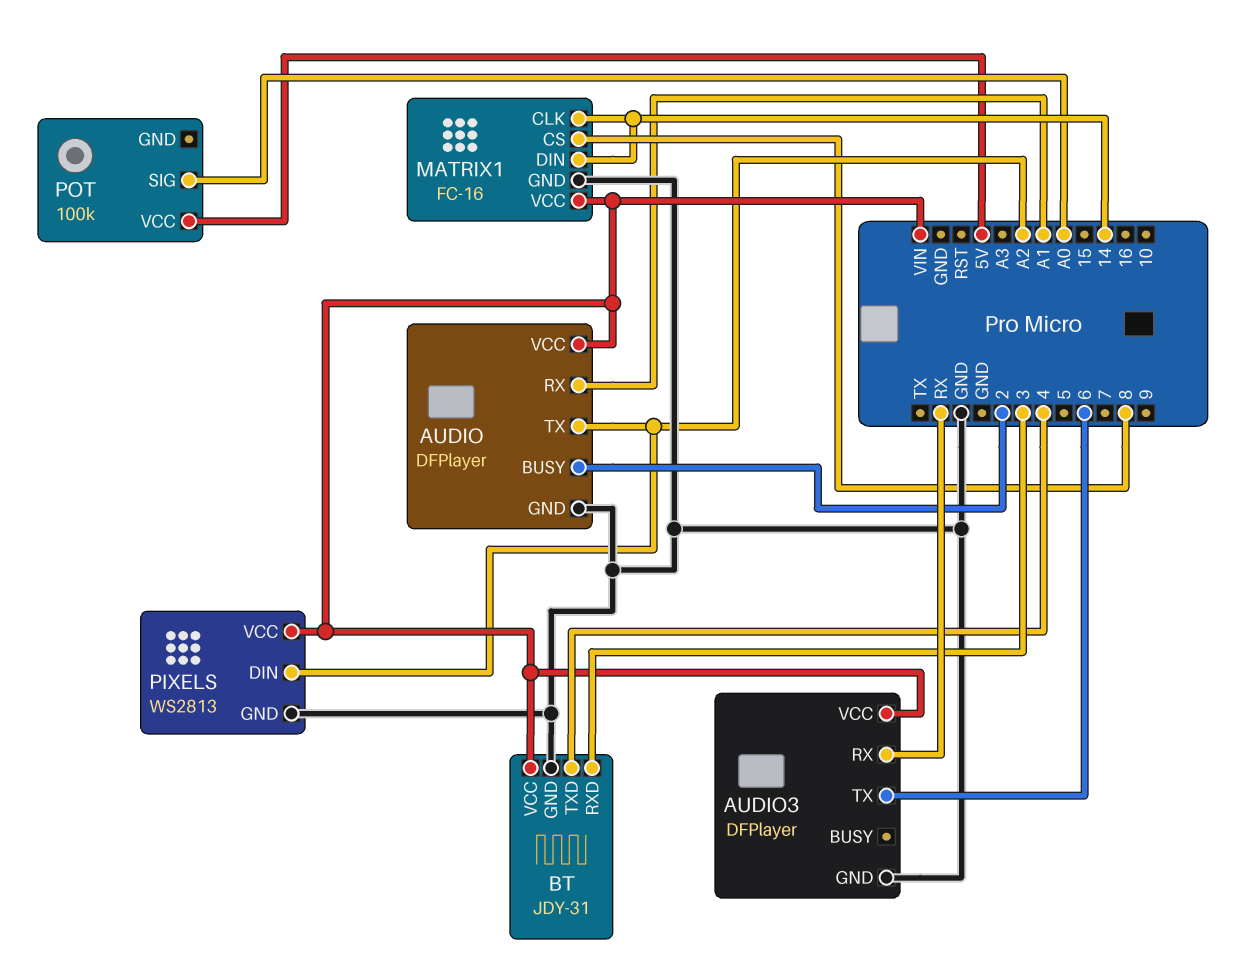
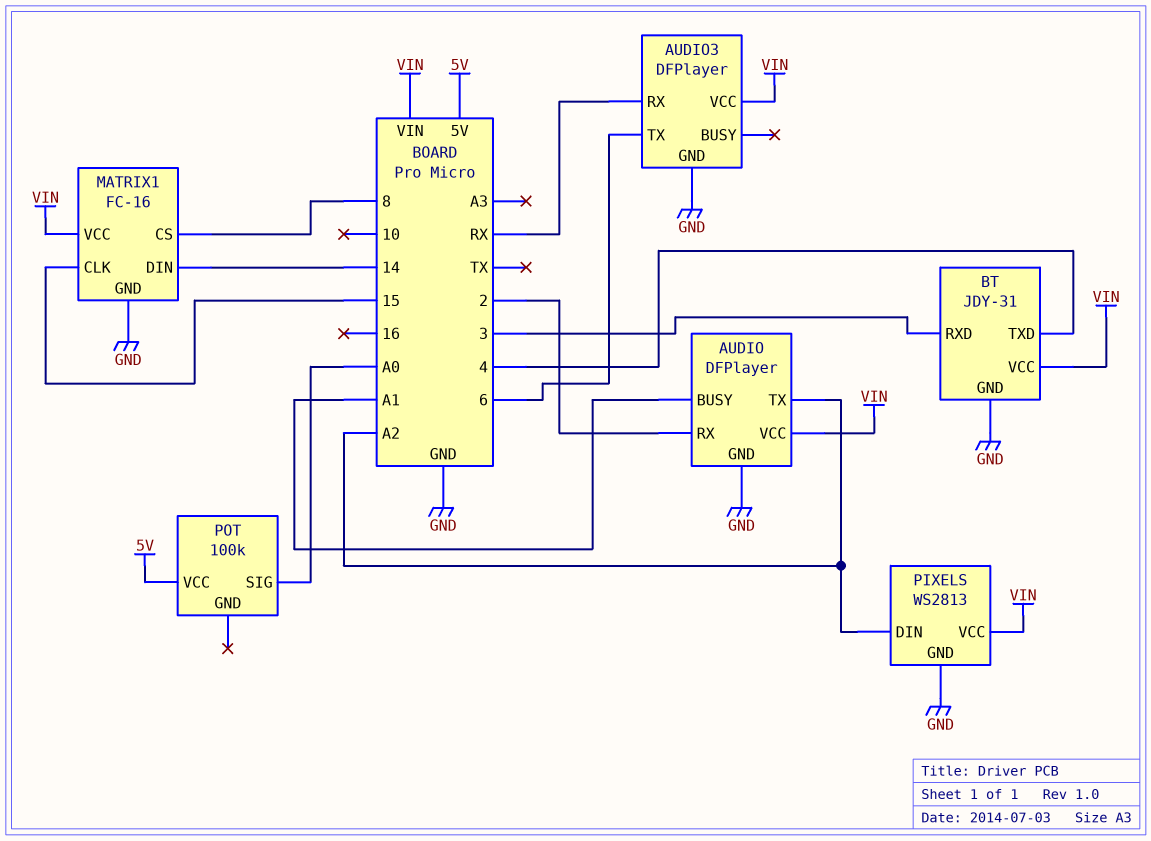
AUDIO pin BUSY: 2 -> A1
AUDIO pin RX: A1 -> 2
MATRIX1 pin CLK: 14 -> 15

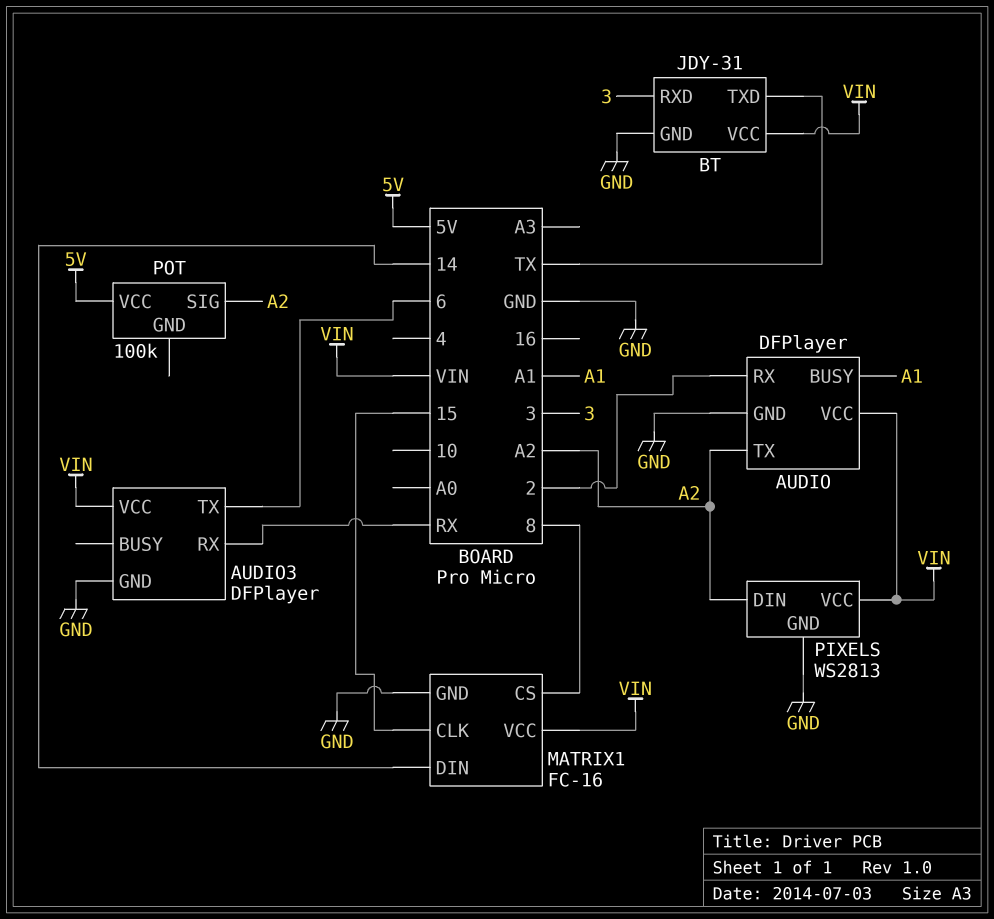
BT pin TXD: 4 -> TX
POT pin SIG: A0 -> A2

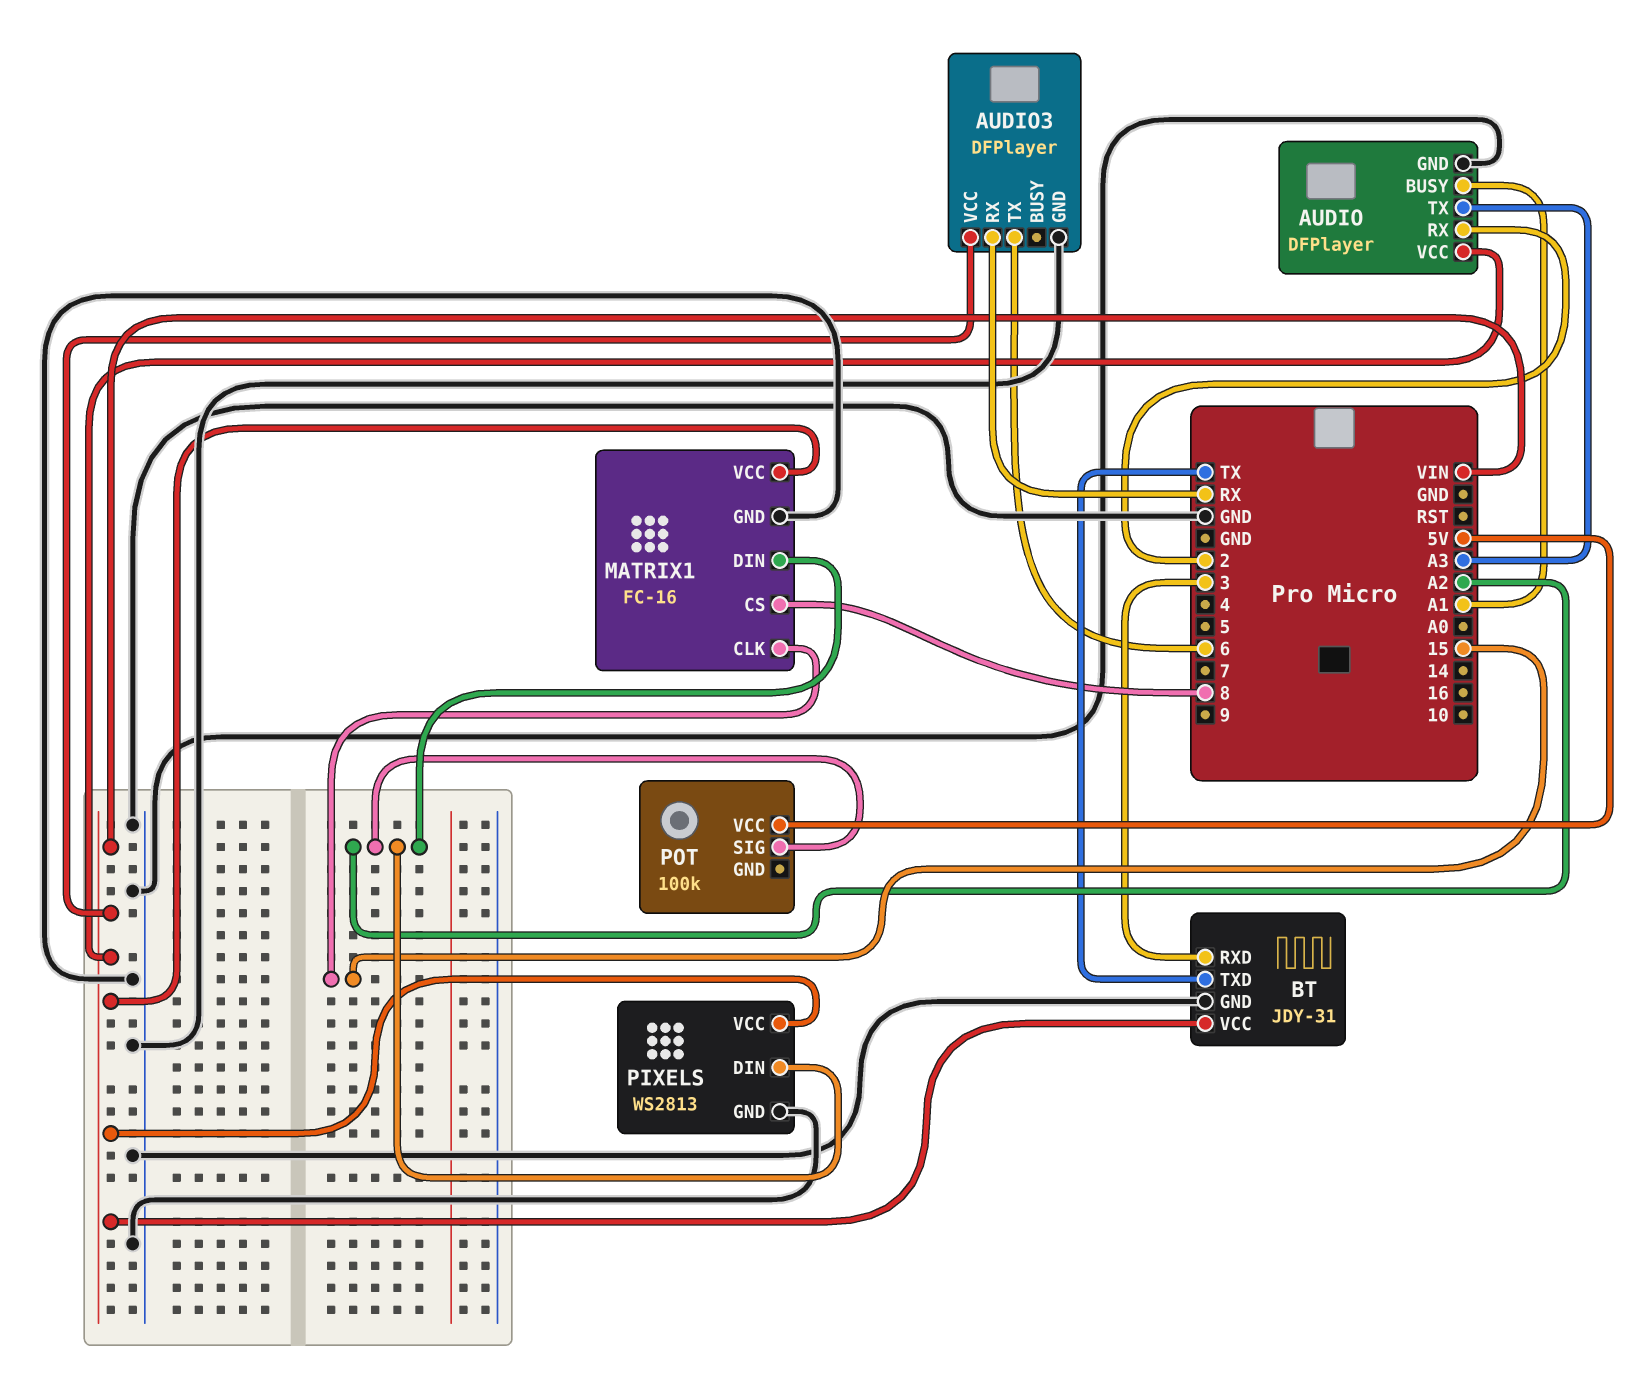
AUDIO pin TX: A2 -> A3
MATRIX1 pin DIN: 14 -> A2

